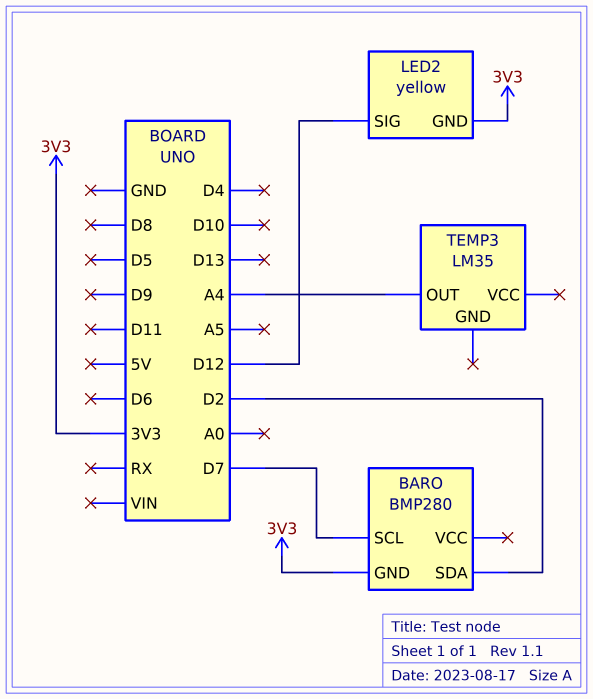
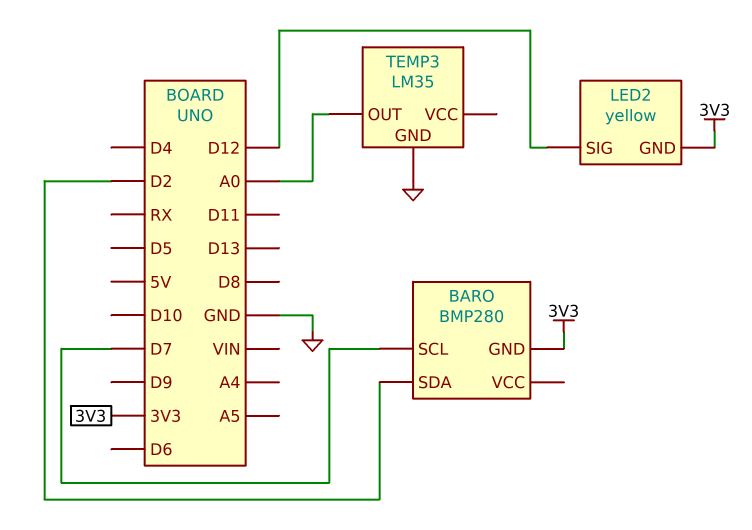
TEMP3 pin GND: none -> GND
TEMP3 pin OUT: A4 -> A0

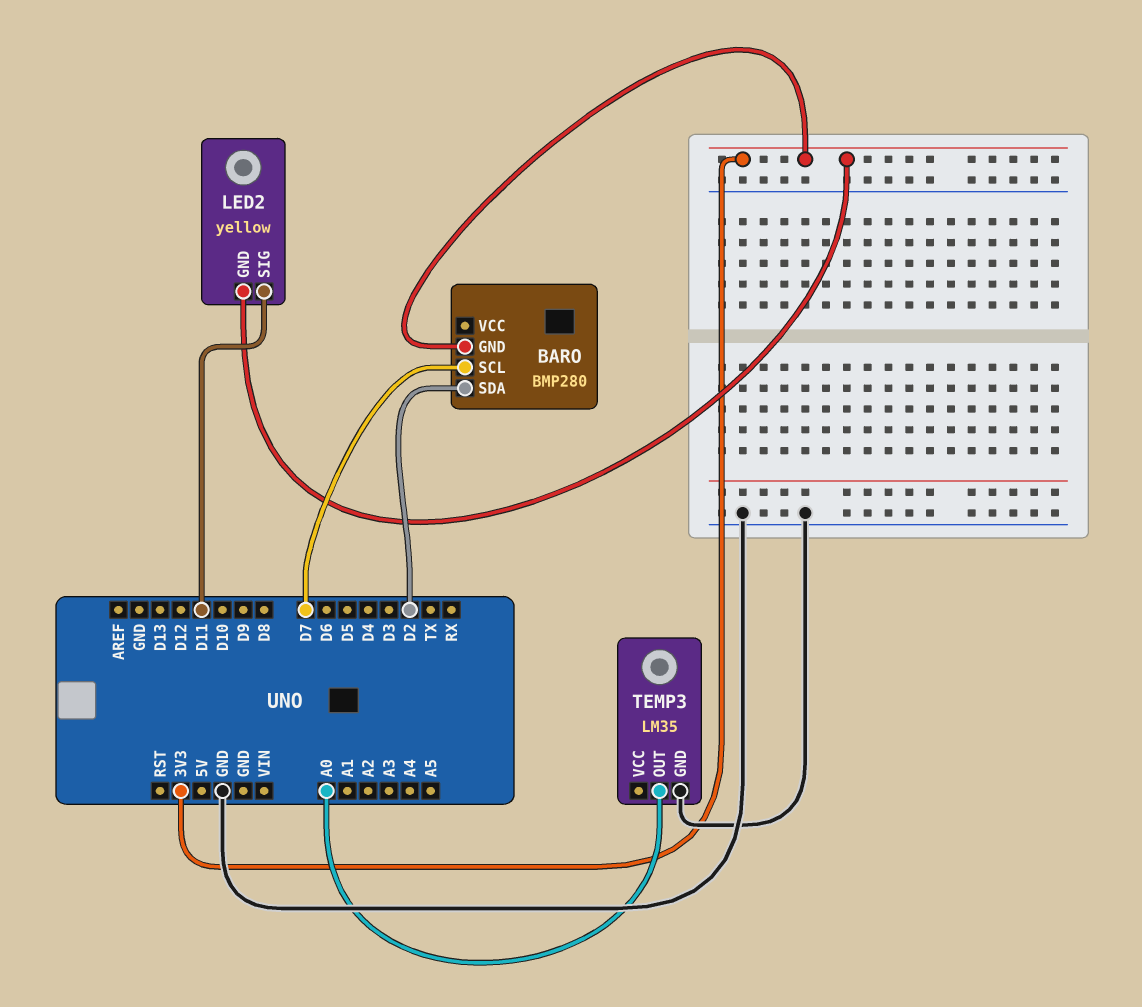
LED2 pin SIG: D12 -> D11

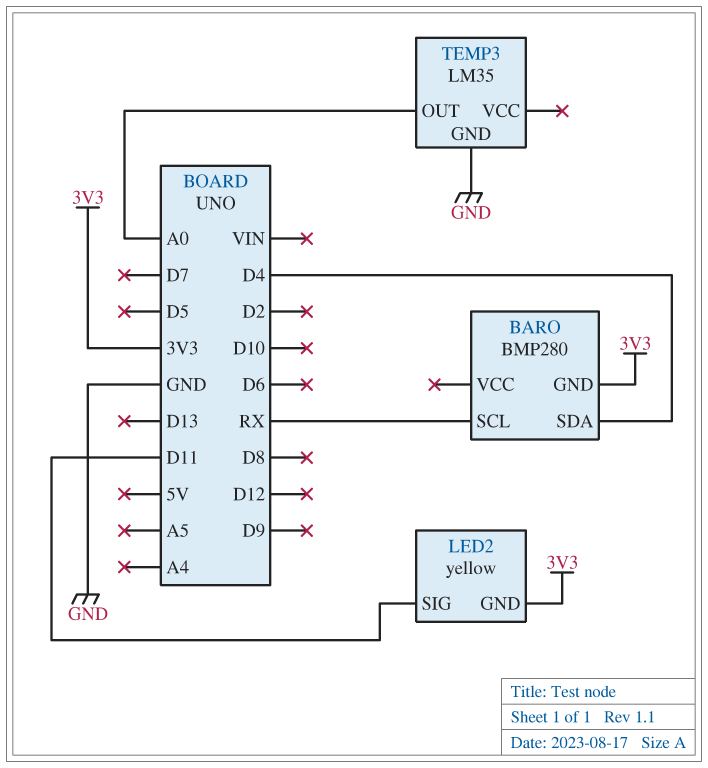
BARO pin SCL: D7 -> RX
BARO pin SDA: D2 -> D4

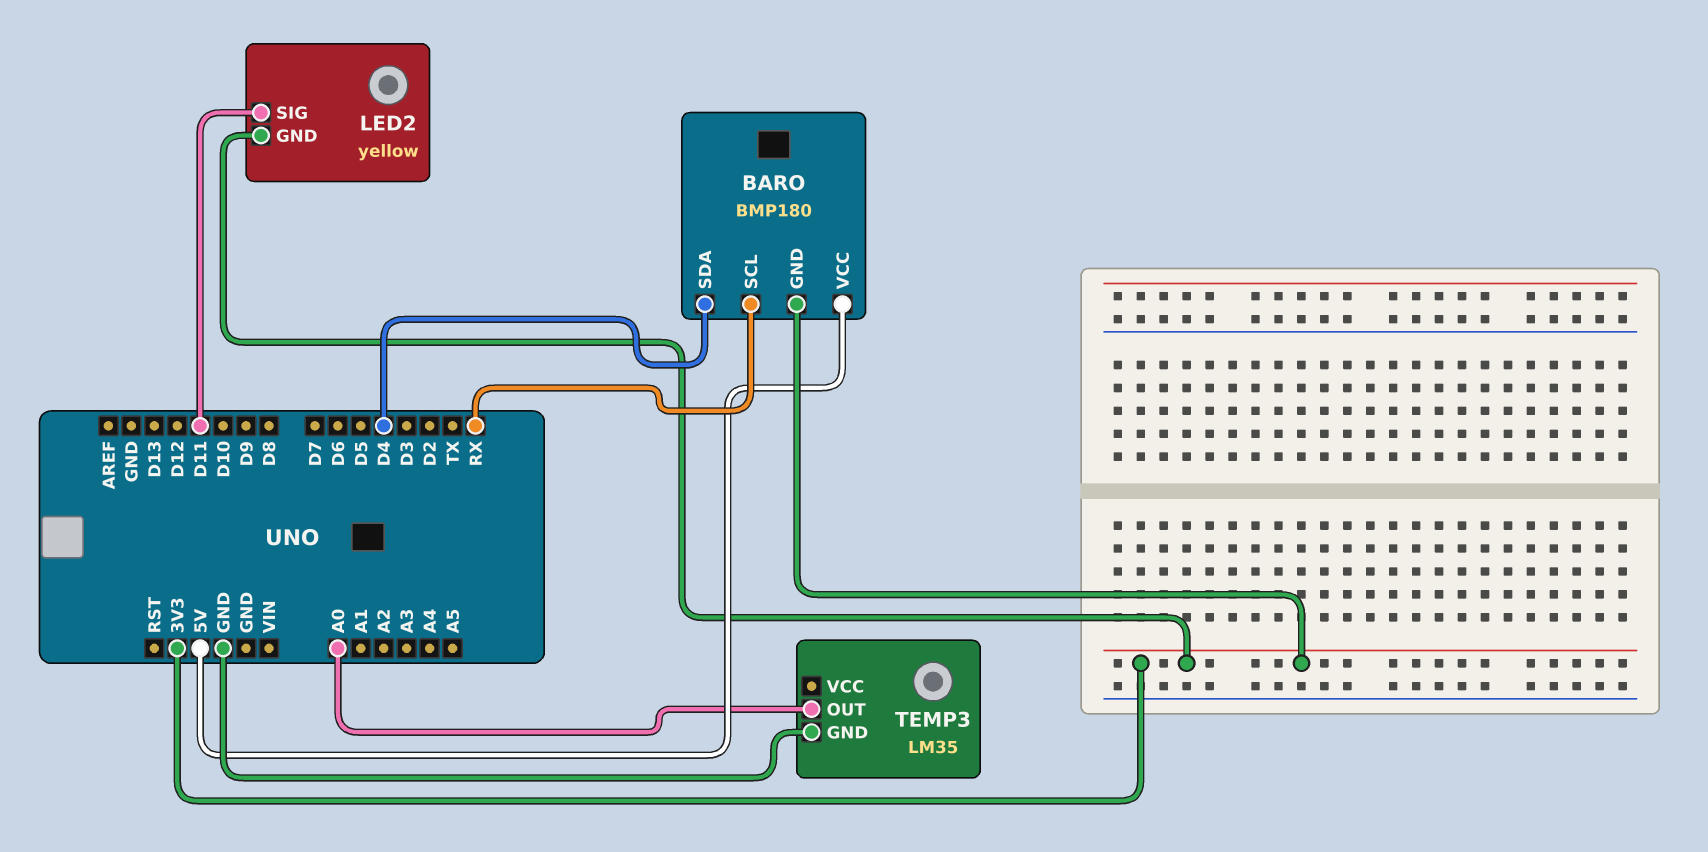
BARO: BMP280 -> BMP180
BARO pin VCC: none -> 5V

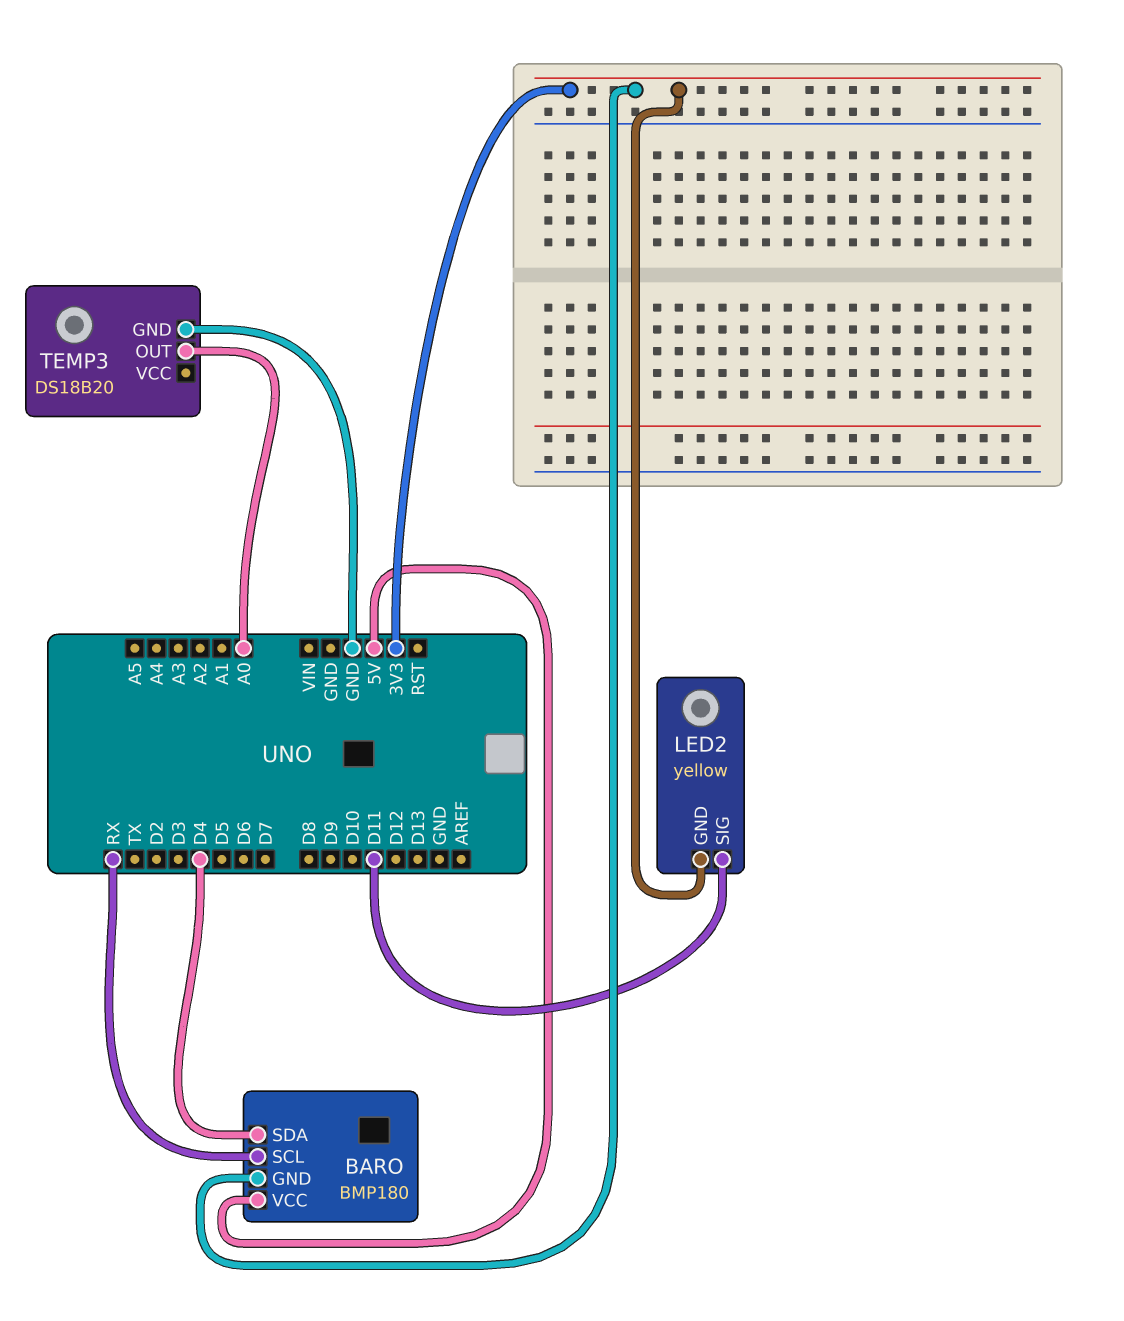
TEMP3: LM35 -> DS18B20

